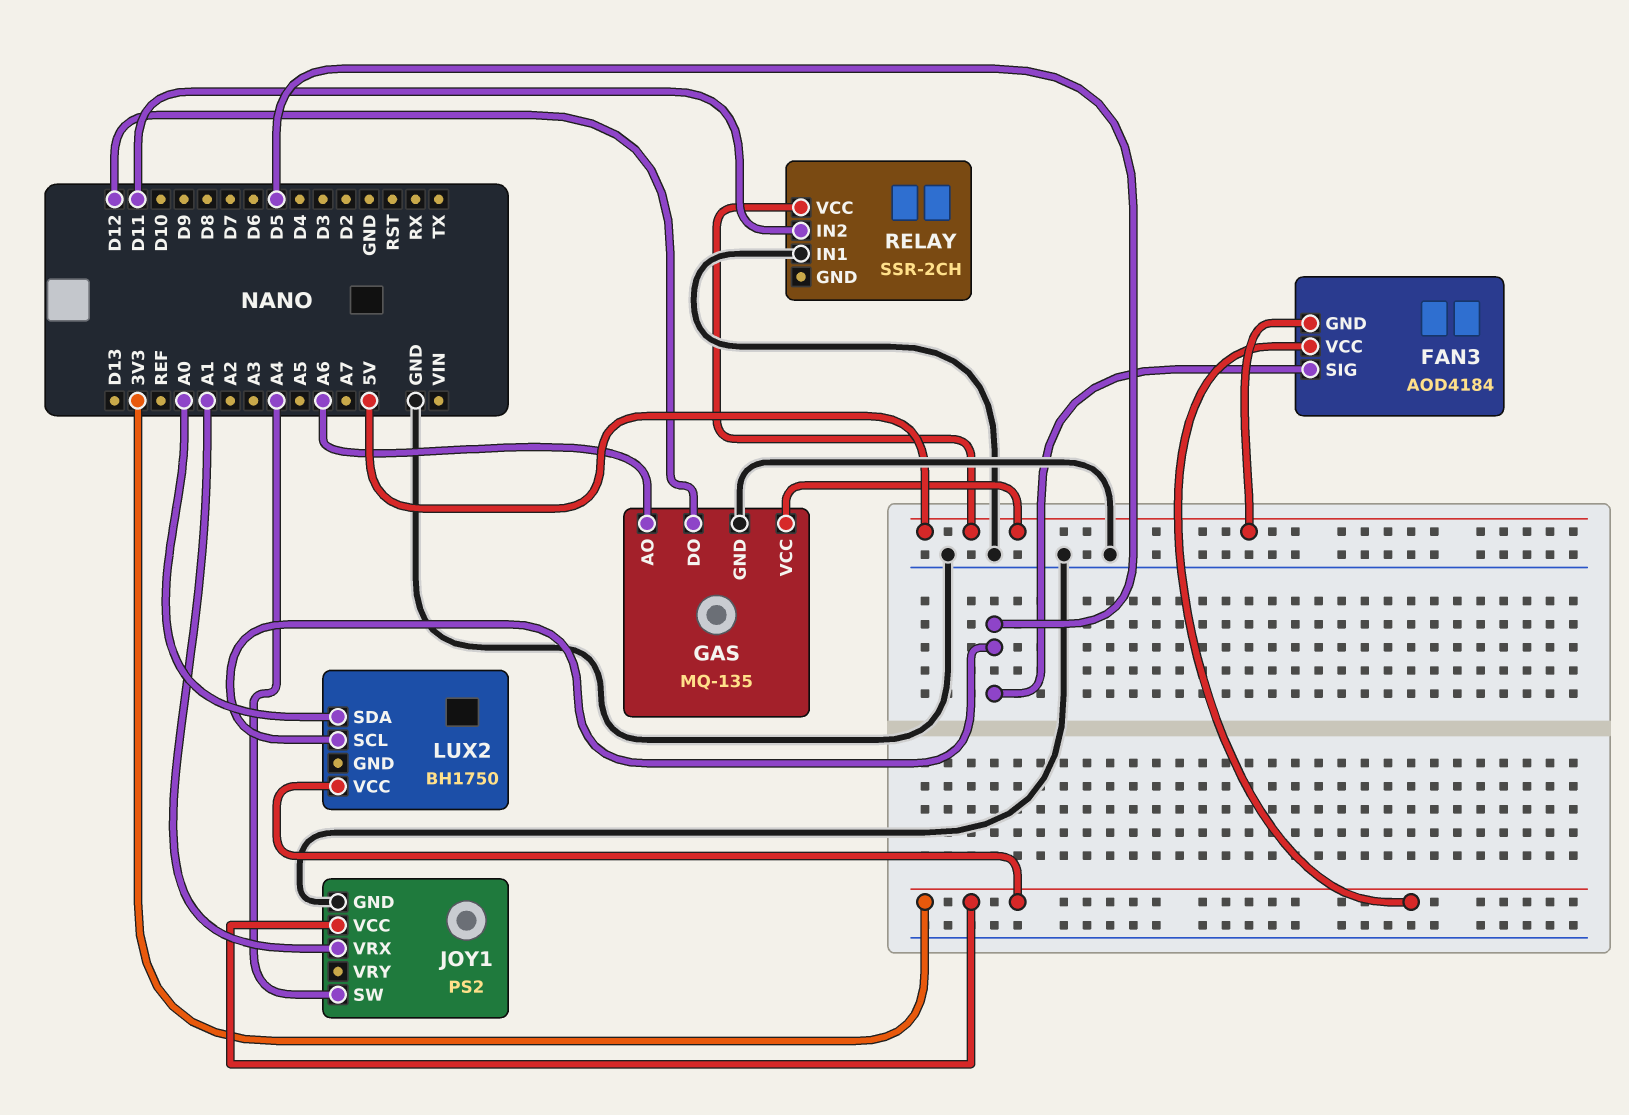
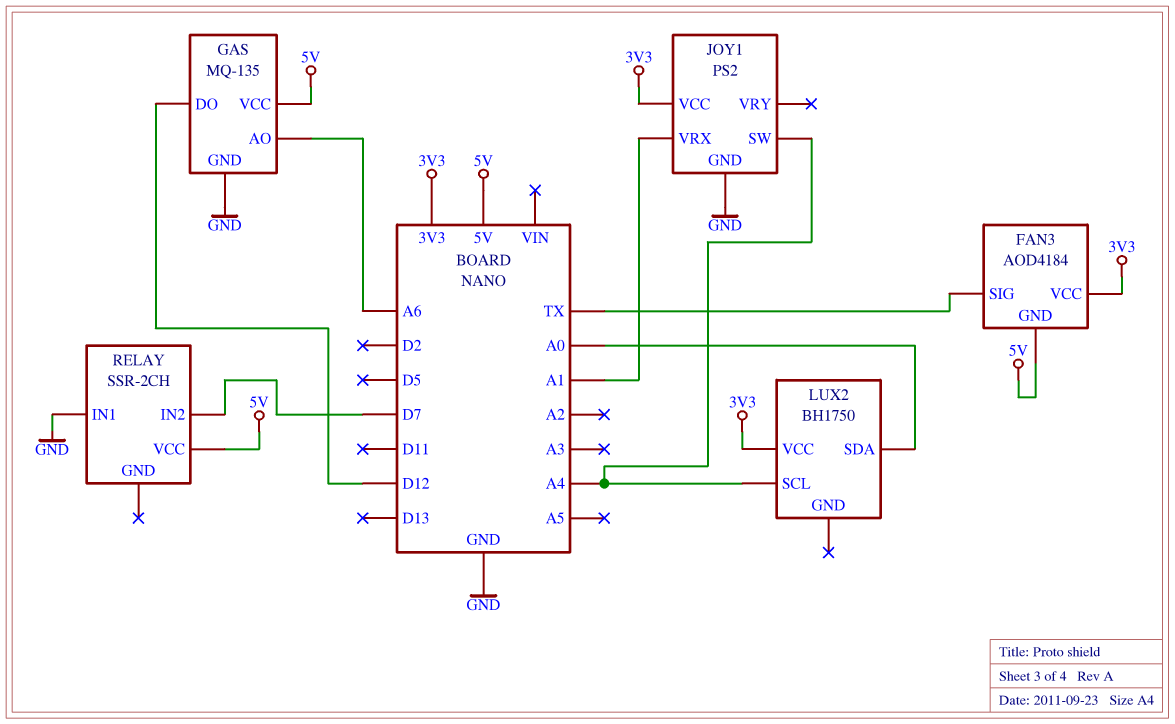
FAN3 pin SIG: D5 -> TX
LUX2 pin SCL: D5 -> A4
RELAY pin IN2: D11 -> D7

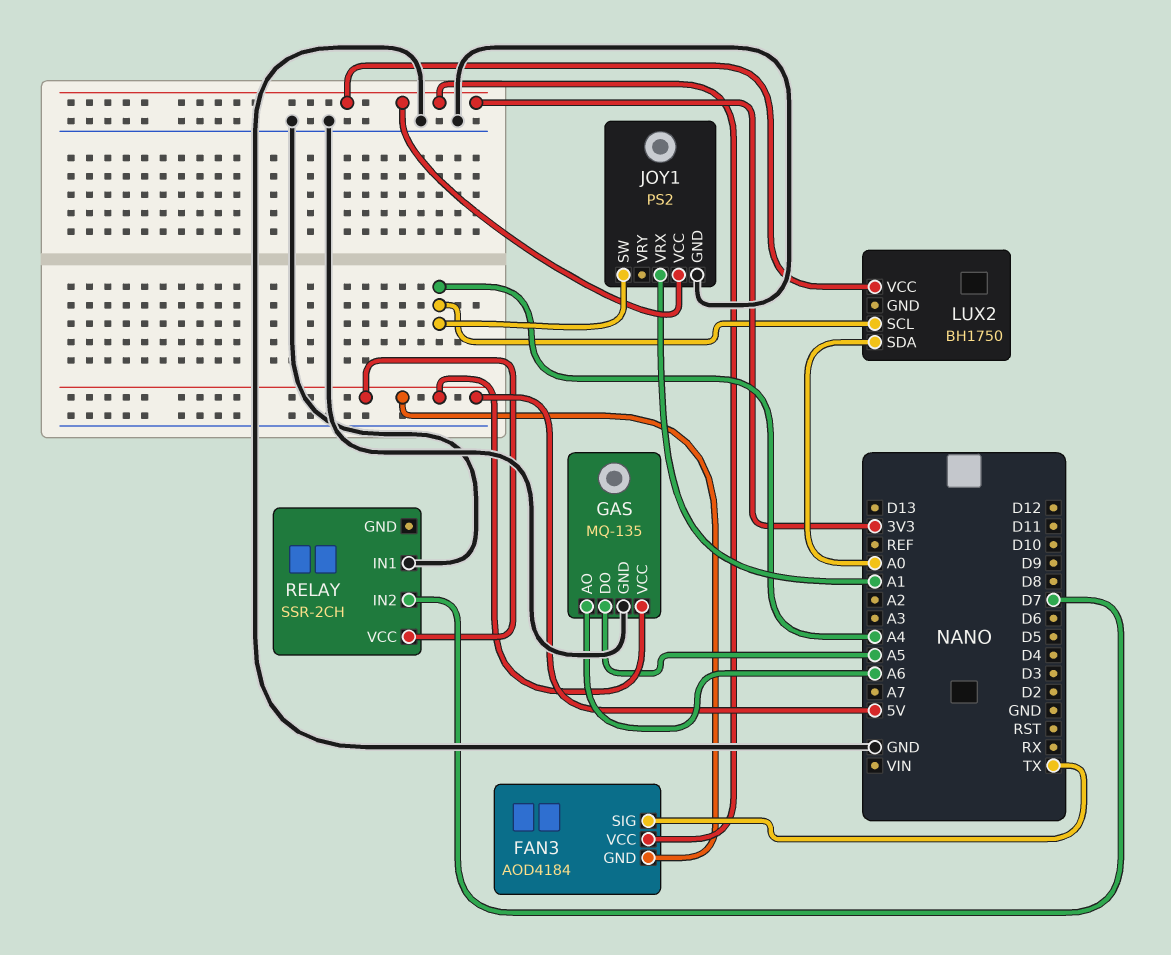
GAS pin DO: D12 -> A5

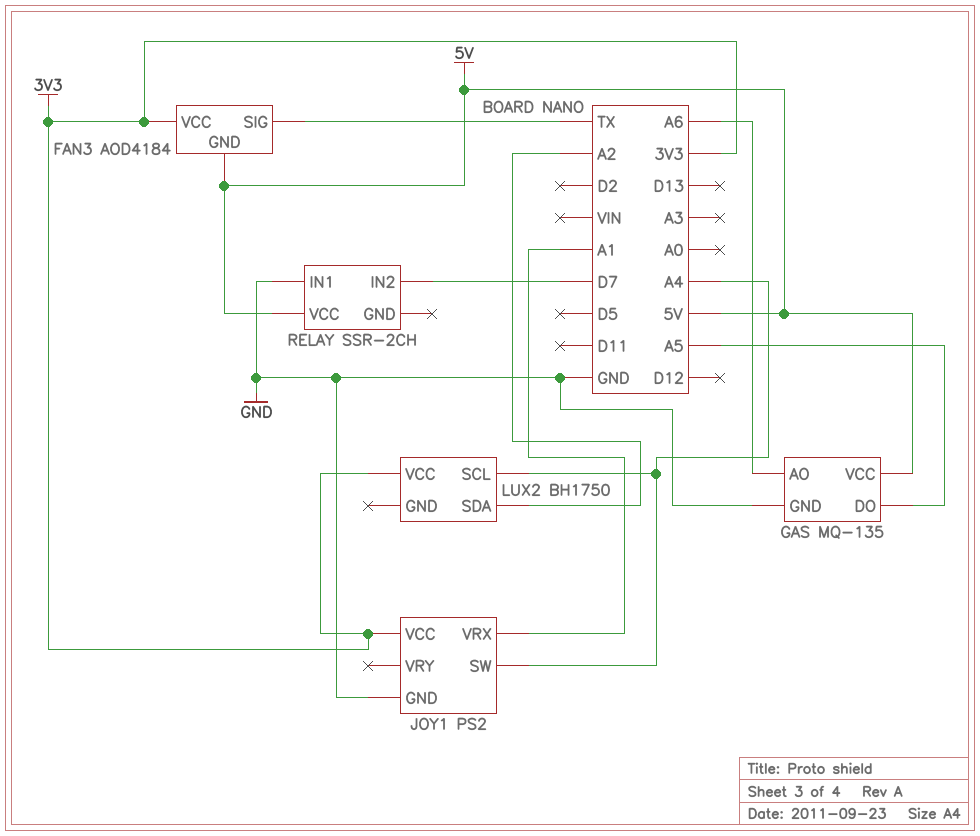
LUX2 pin SDA: A0 -> A2

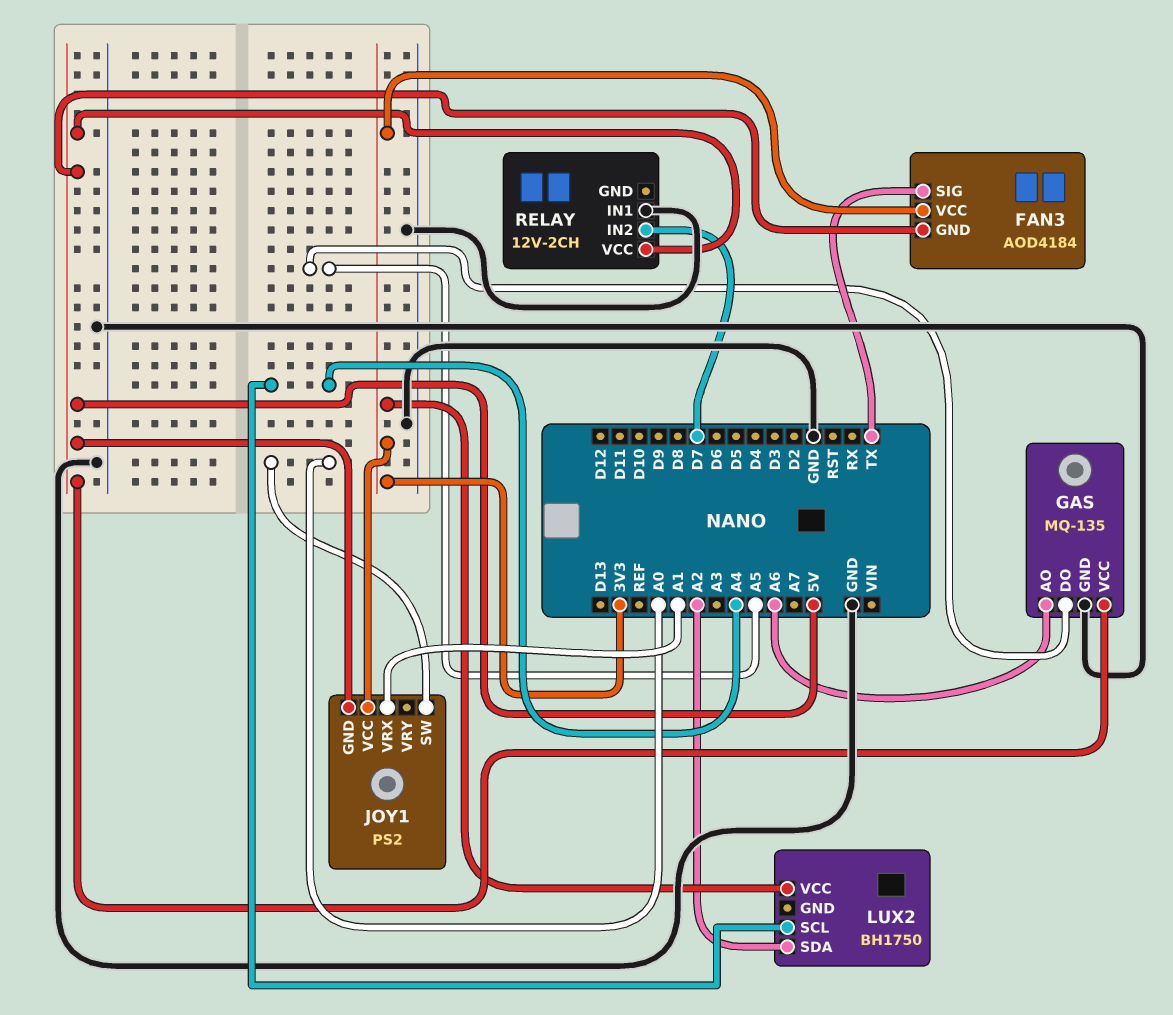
JOY1 pin GND: GND -> 5V
JOY1 pin SW: A4 -> A0
RELAY: SSR-2CH -> 12V-2CH

